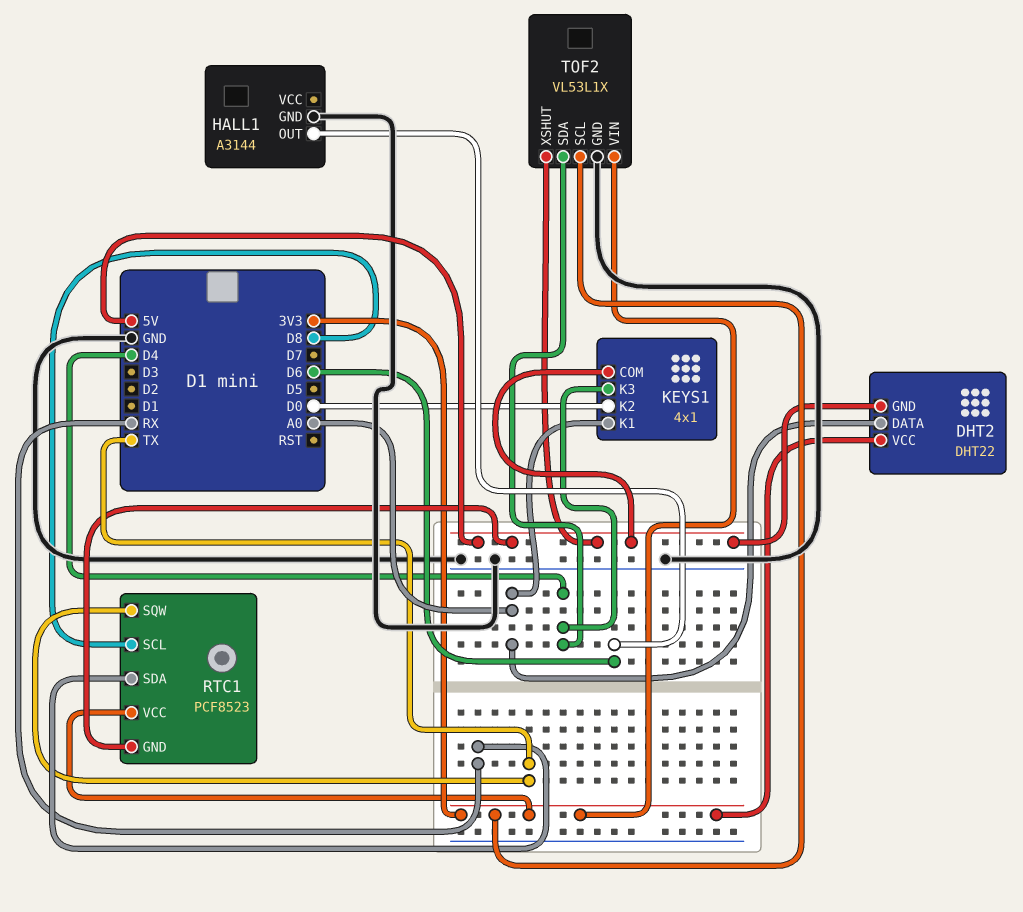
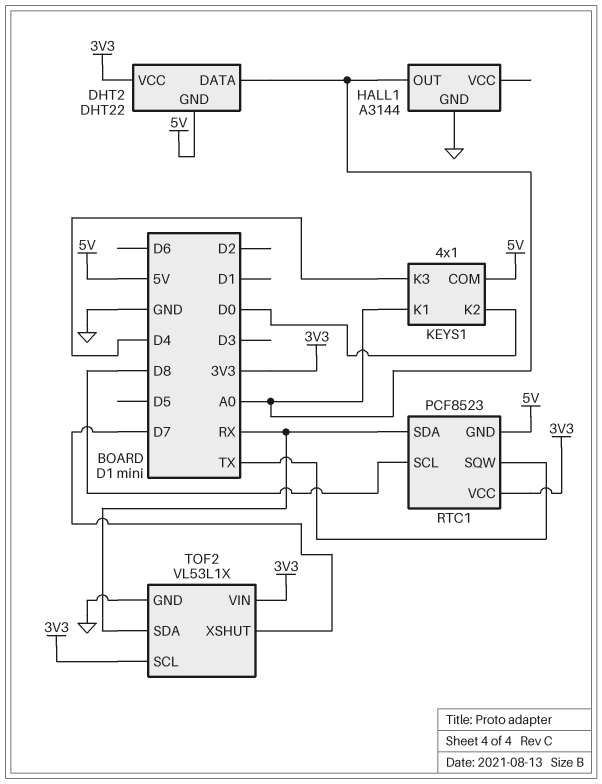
HALL1 pin OUT: D6 -> A0
TOF2 pin SDA: D4 -> RX
TOF2 pin XSHUT: 5V -> D7

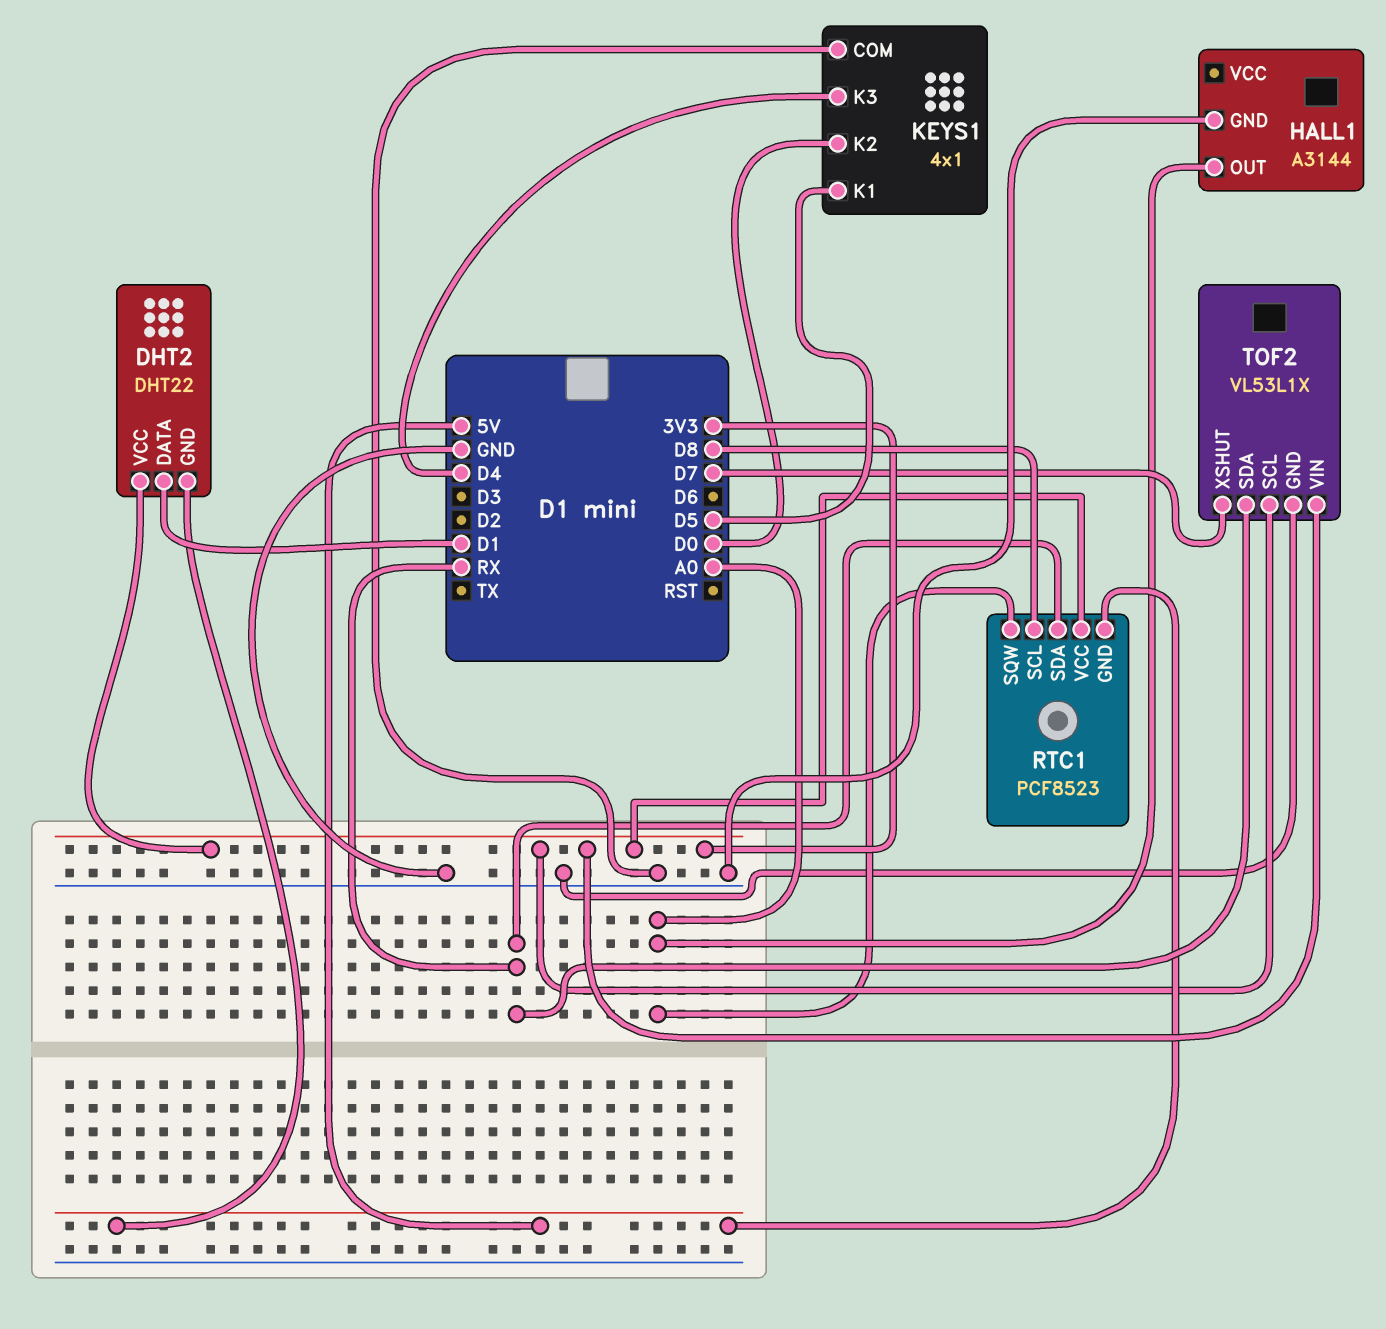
DHT2 pin DATA: A0 -> D1
KEYS1 pin COM: 5V -> GND
KEYS1 pin K1: A0 -> D5
RTC1 pin SQW: TX -> A0

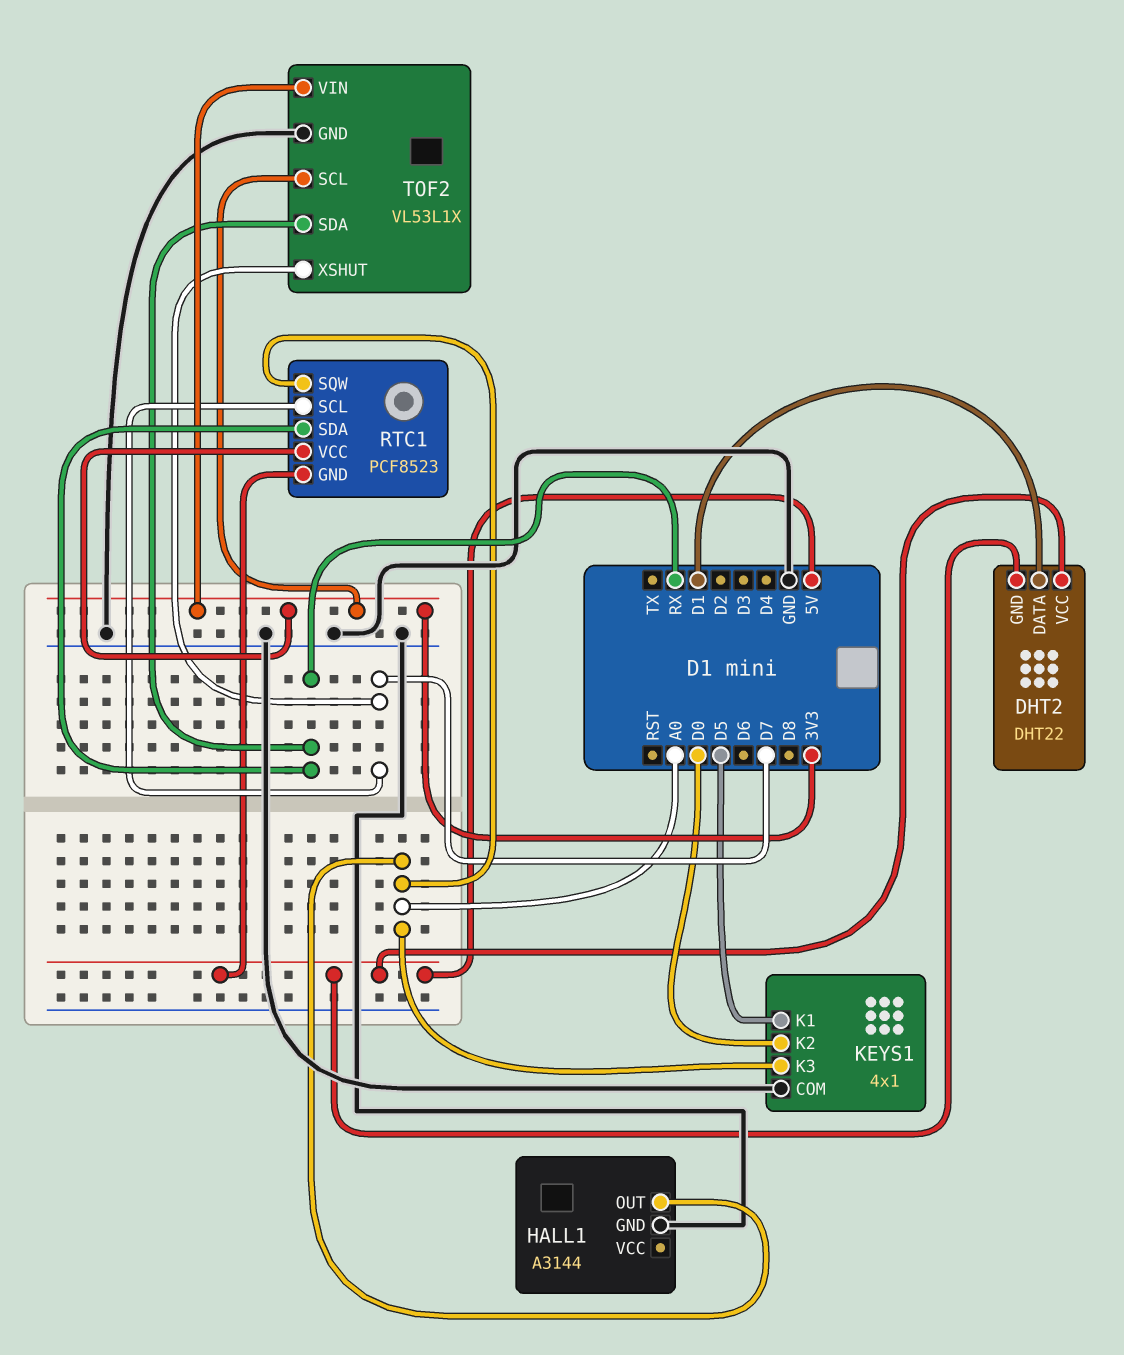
DHT2 pin VCC: 3V3 -> 5V
KEYS1 pin K3: D4 -> A0
RTC1 pin SCL: D8 -> D7

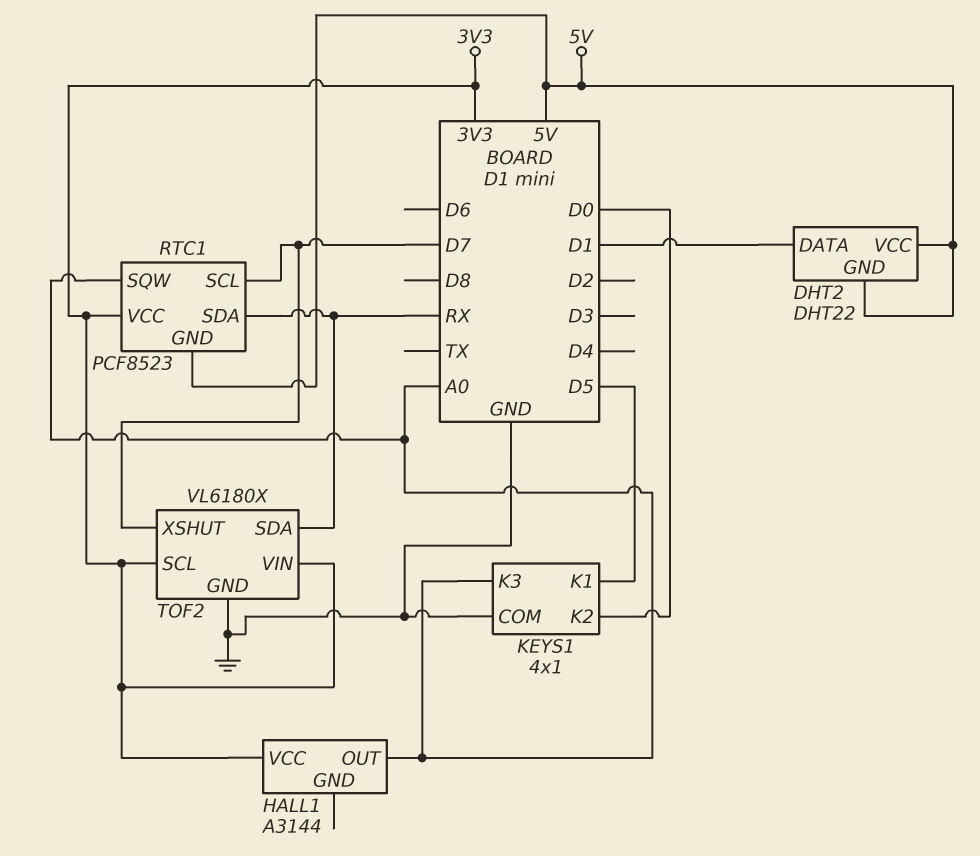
HALL1 pin GND: GND -> none
HALL1 pin VCC: none -> 3V3
TOF2: VL53L1X -> VL6180X

